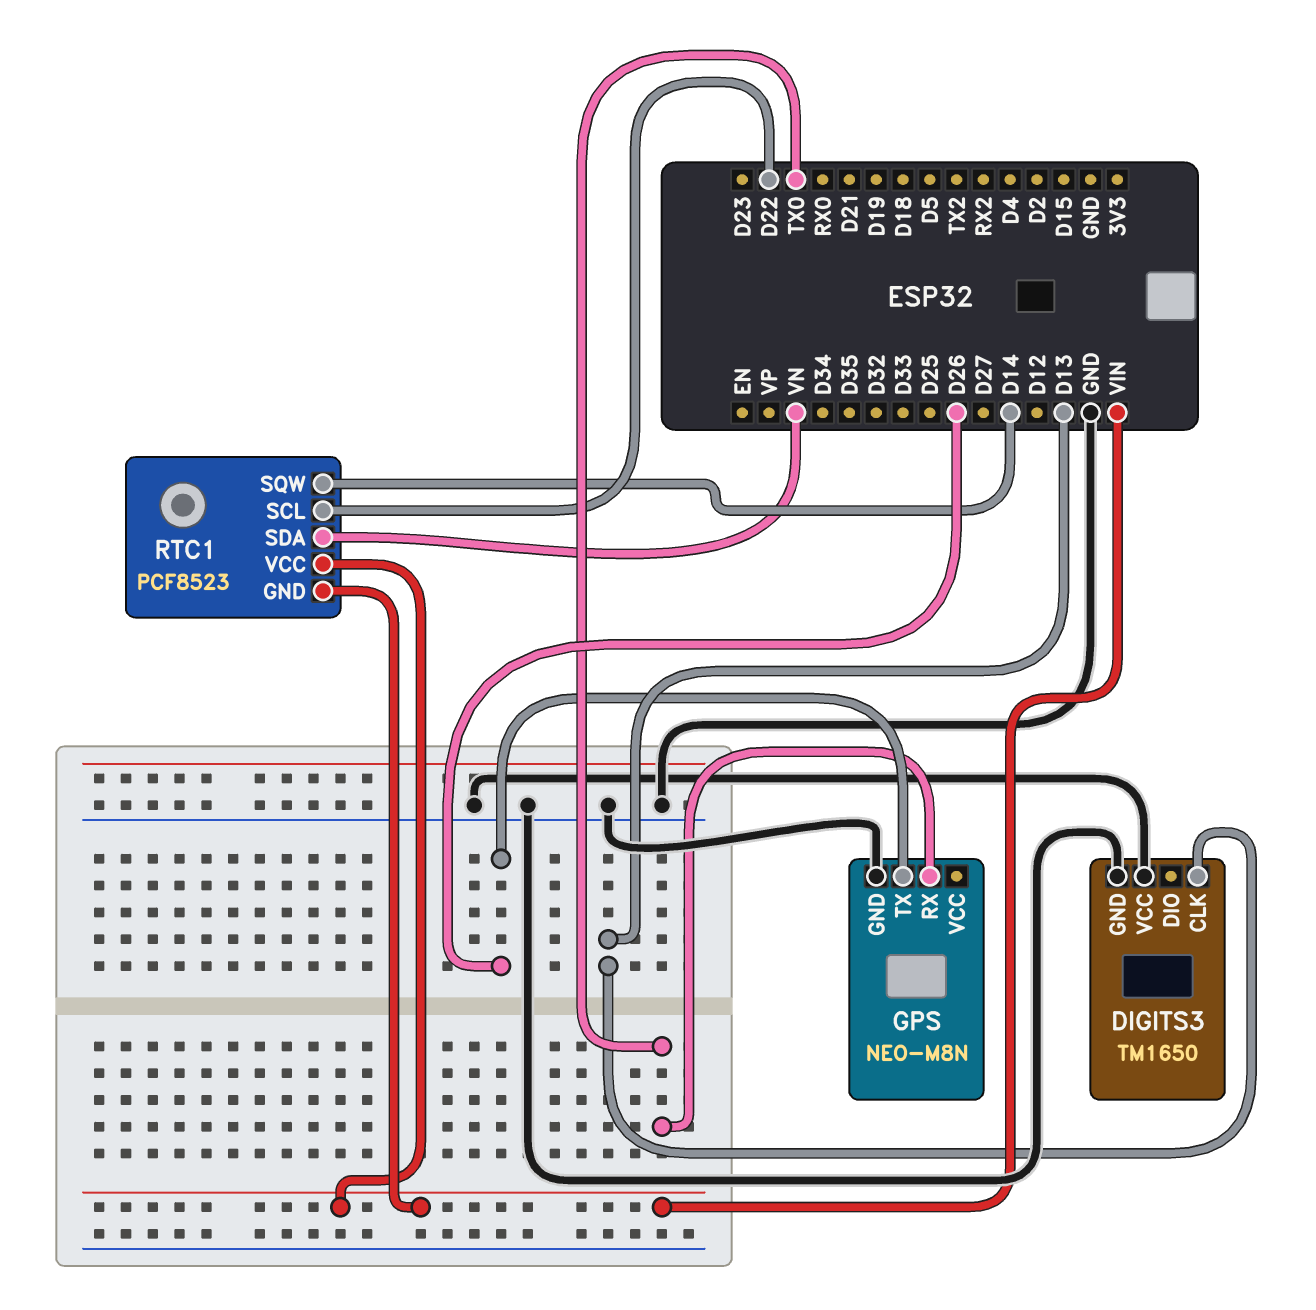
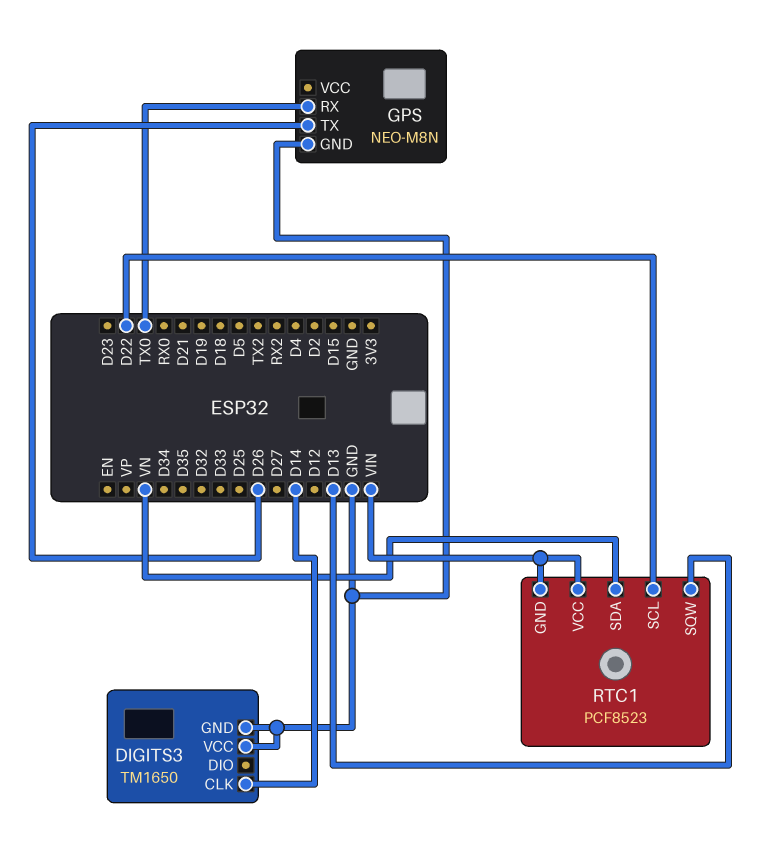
DIGITS3 pin CLK: D13 -> D14
RTC1 pin SQW: D14 -> D13

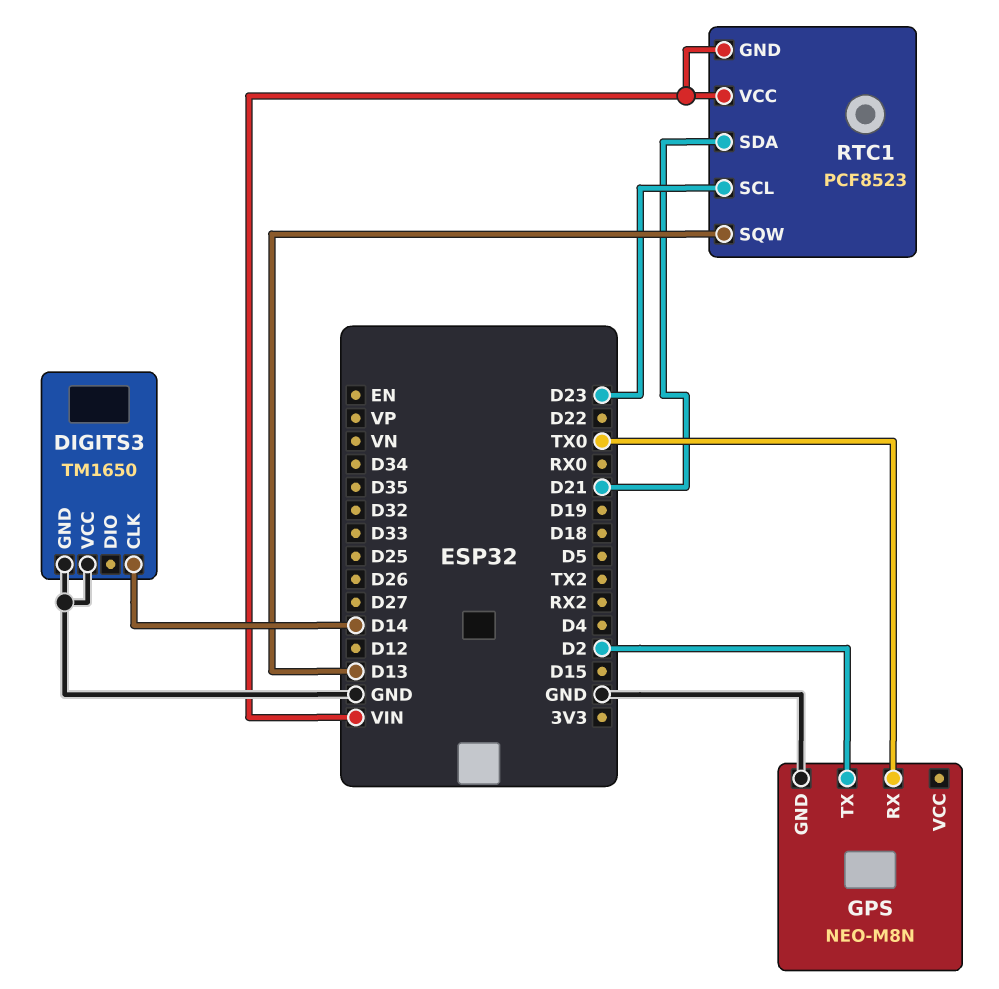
GPS pin TX: D26 -> D2
RTC1 pin SCL: D22 -> D23
RTC1 pin SDA: VN -> D21

